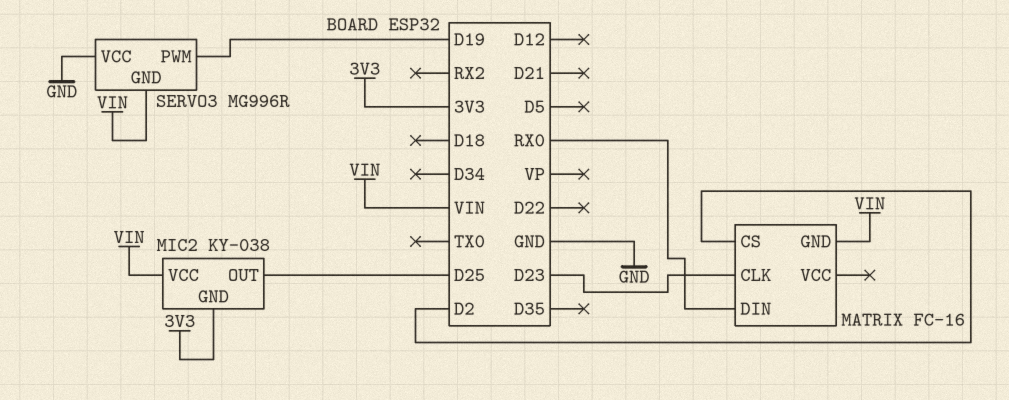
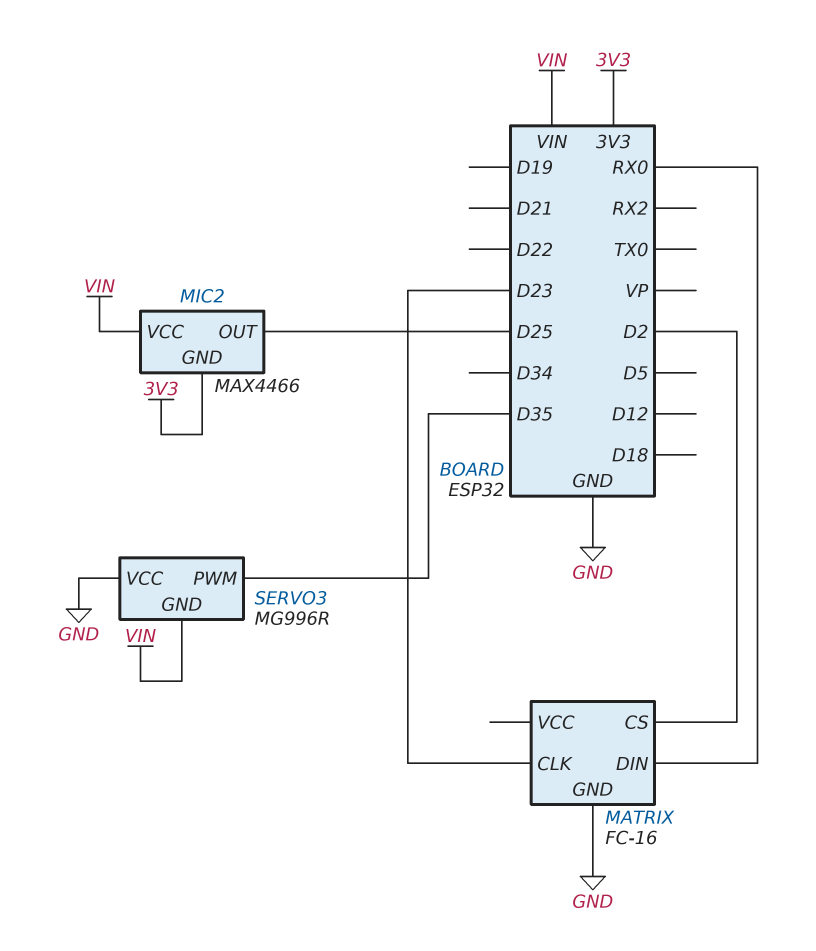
MATRIX pin GND: VIN -> GND
MIC2: KY-038 -> MAX4466
SERVO3 pin PWM: D19 -> D35

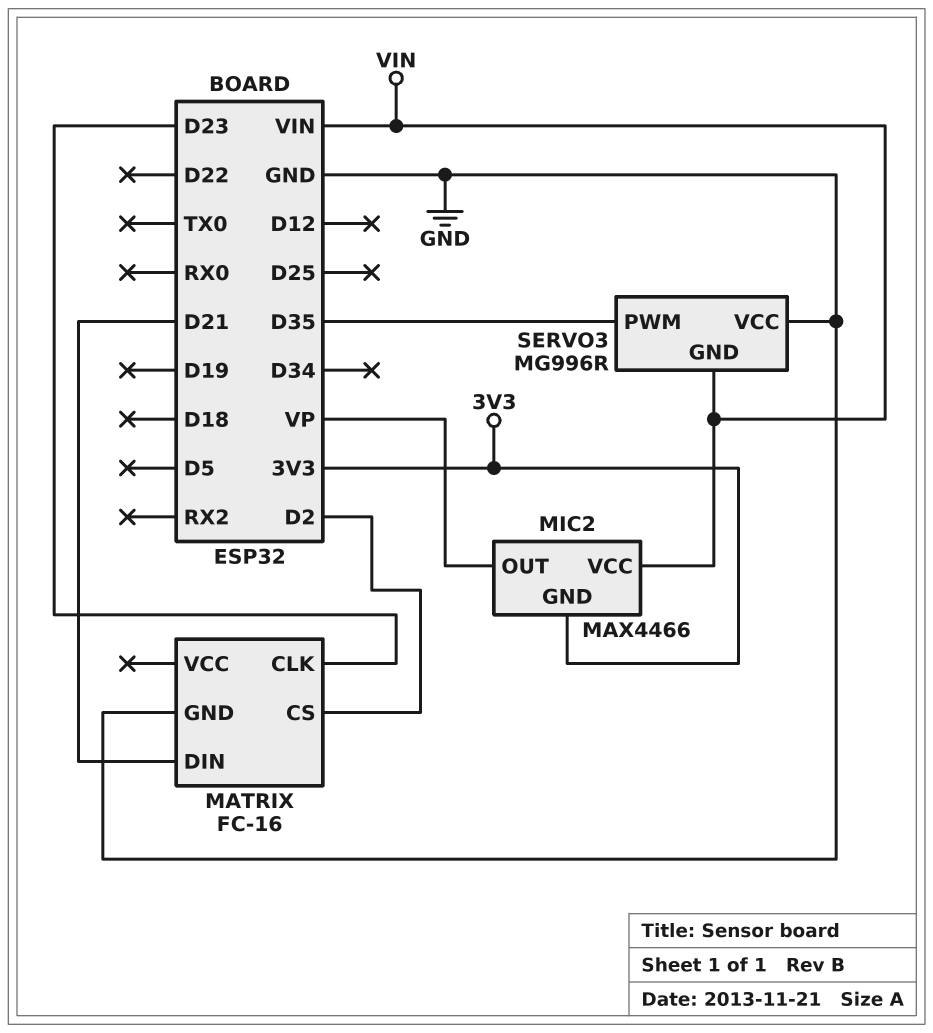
MATRIX pin DIN: RX0 -> D21
MIC2 pin OUT: D25 -> VP

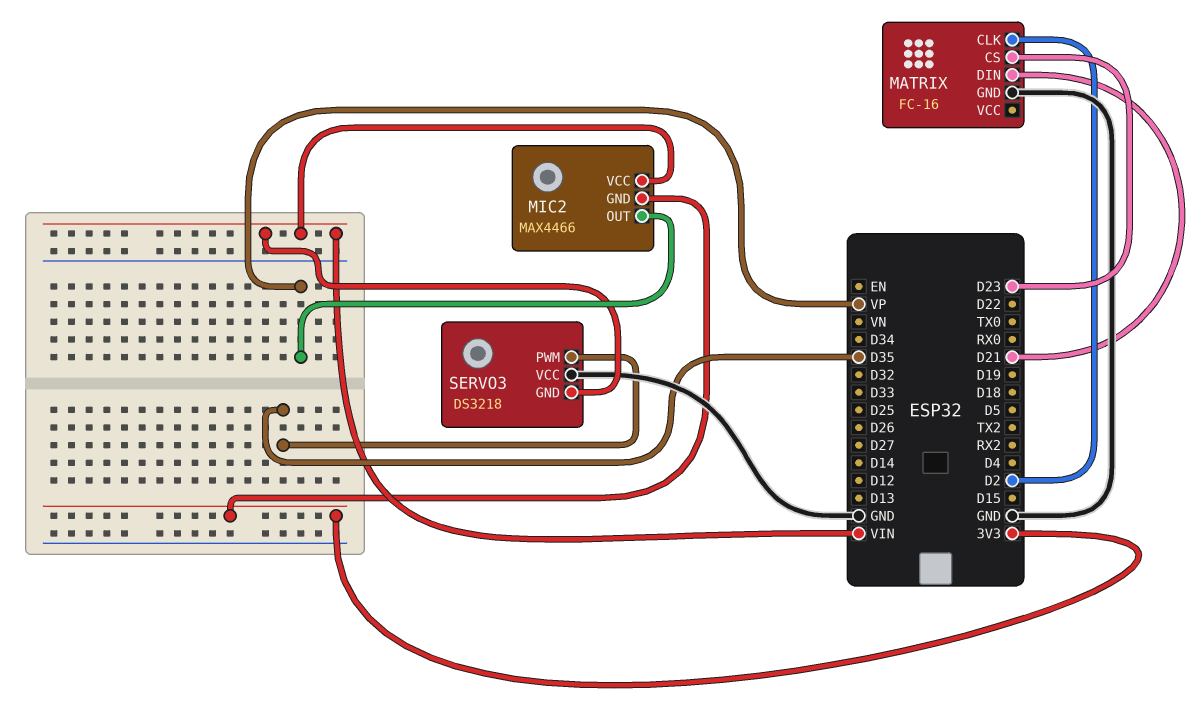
MATRIX pin CLK: D23 -> D2
MATRIX pin CS: D2 -> D23
SERVO3: MG996R -> DS3218

